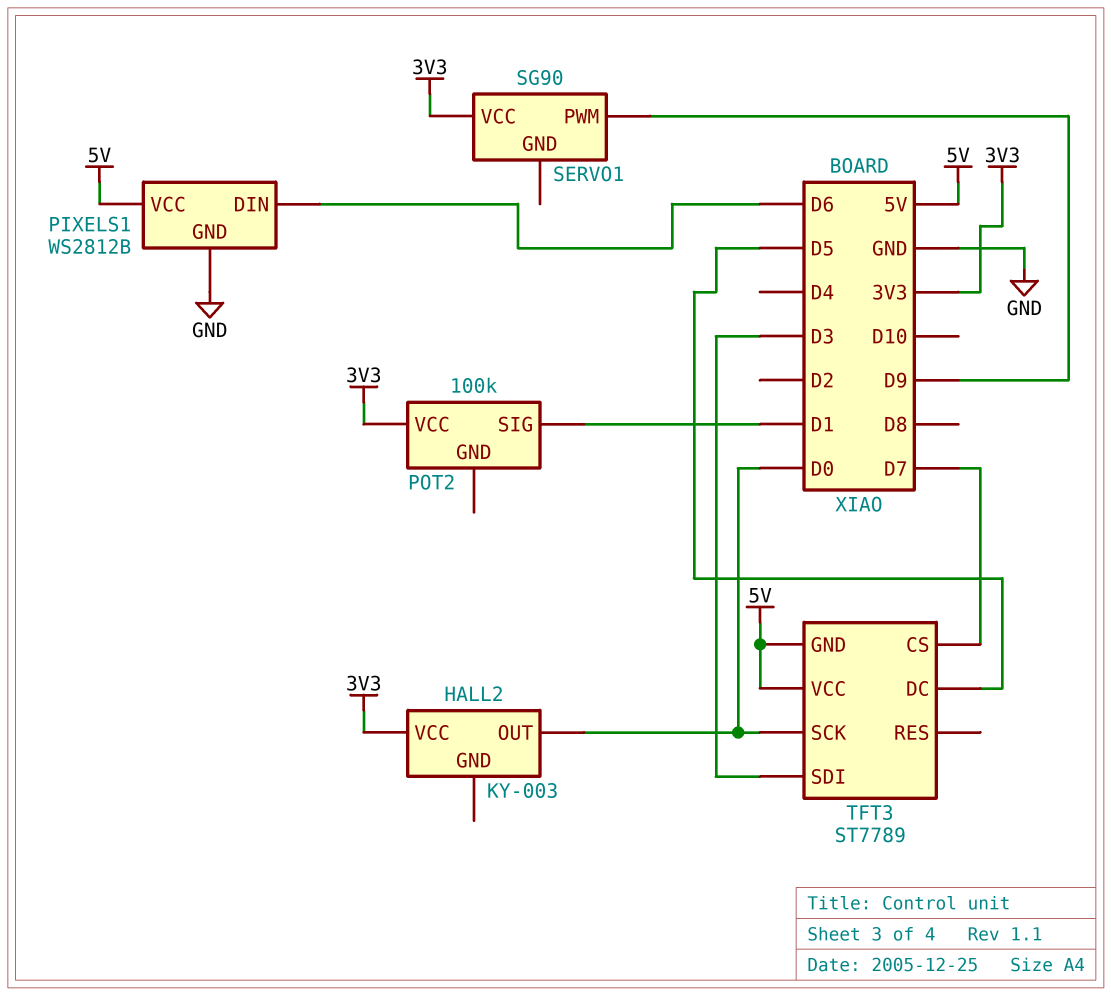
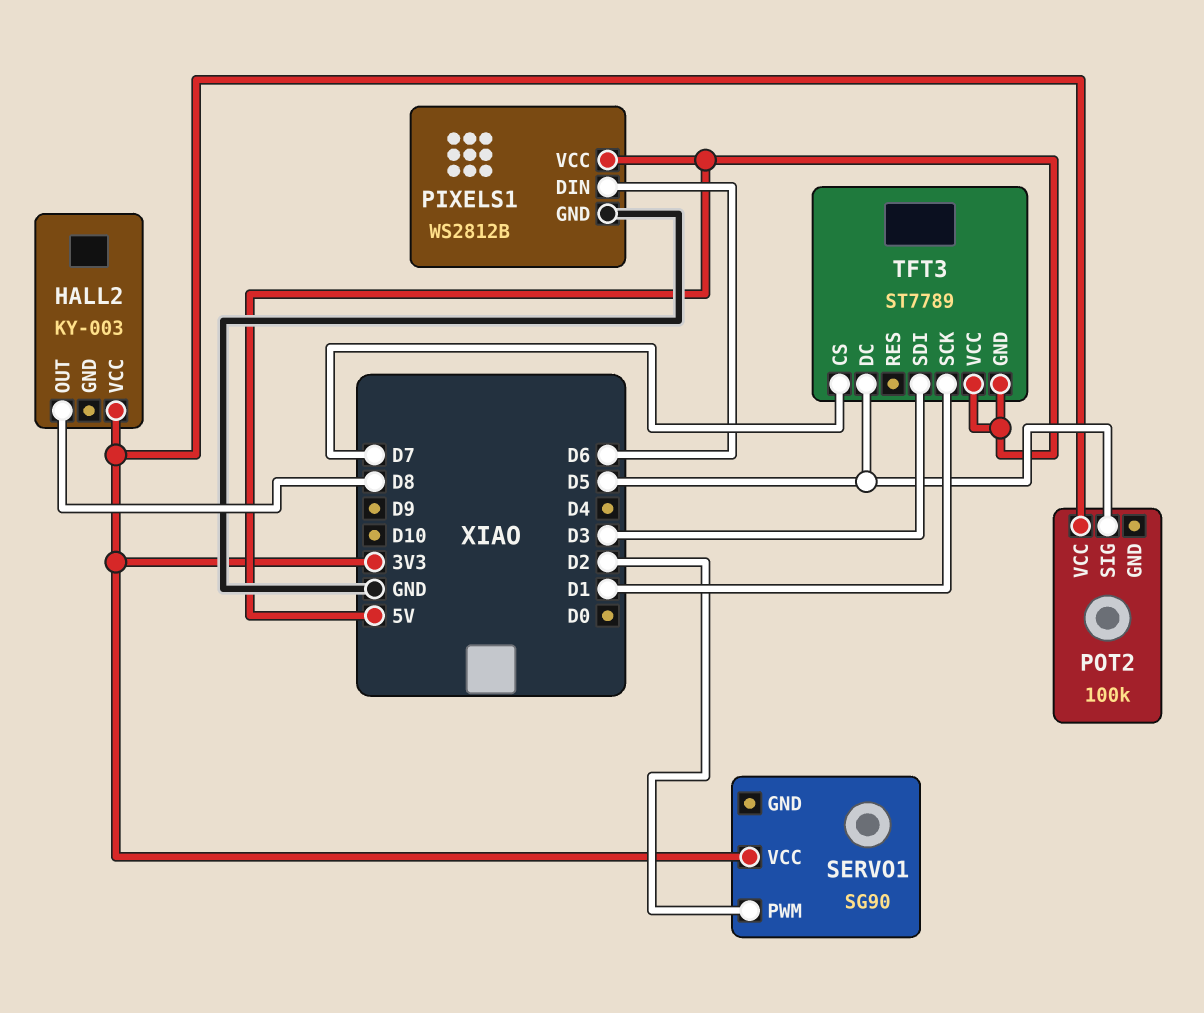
HALL2 pin OUT: D0 -> D8
POT2 pin SIG: D1 -> D5
SERVO1 pin PWM: D9 -> D2
TFT3 pin SCK: D0 -> D1

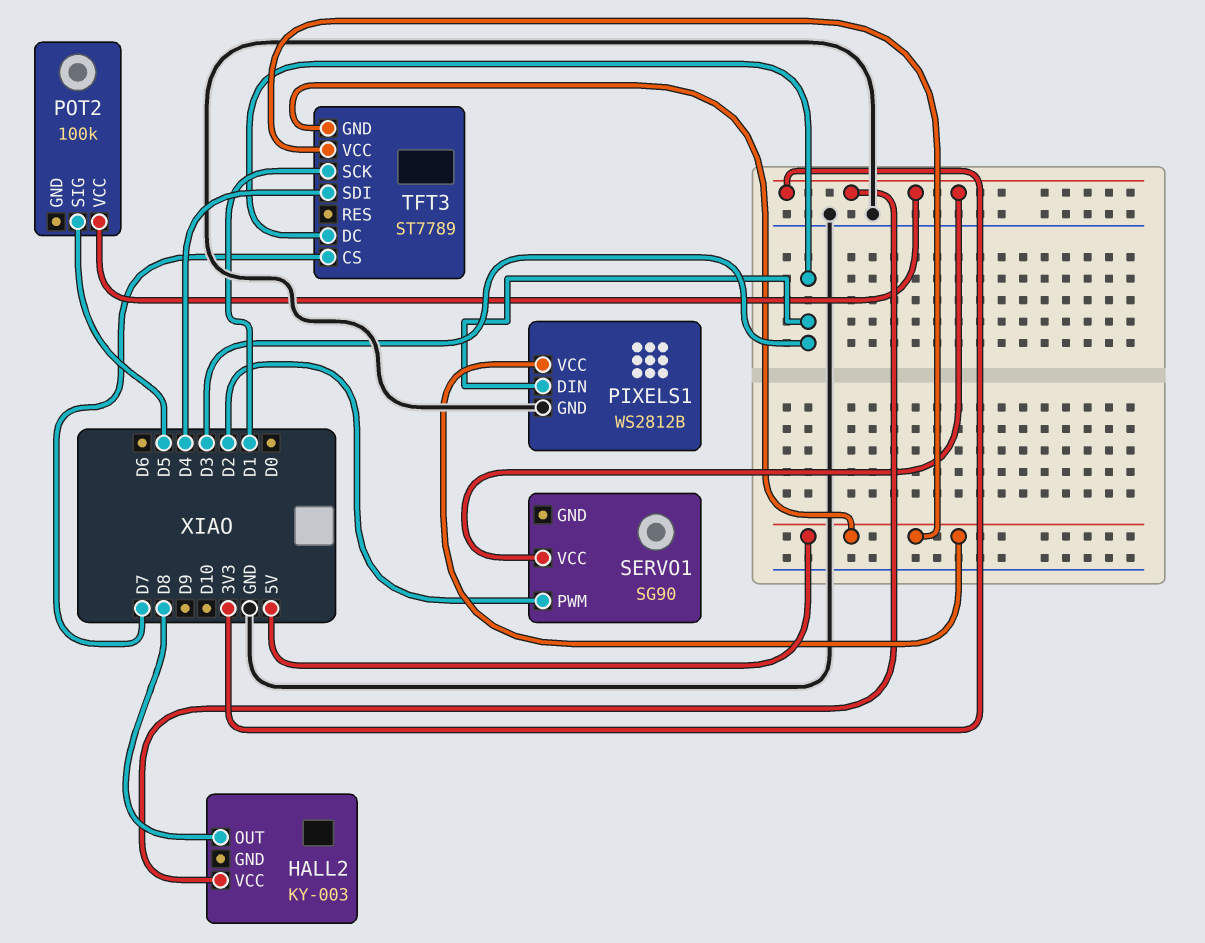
PIXELS1 pin DIN: D6 -> D3
TFT3 pin DC: D5 -> D3
TFT3 pin SDI: D3 -> D4

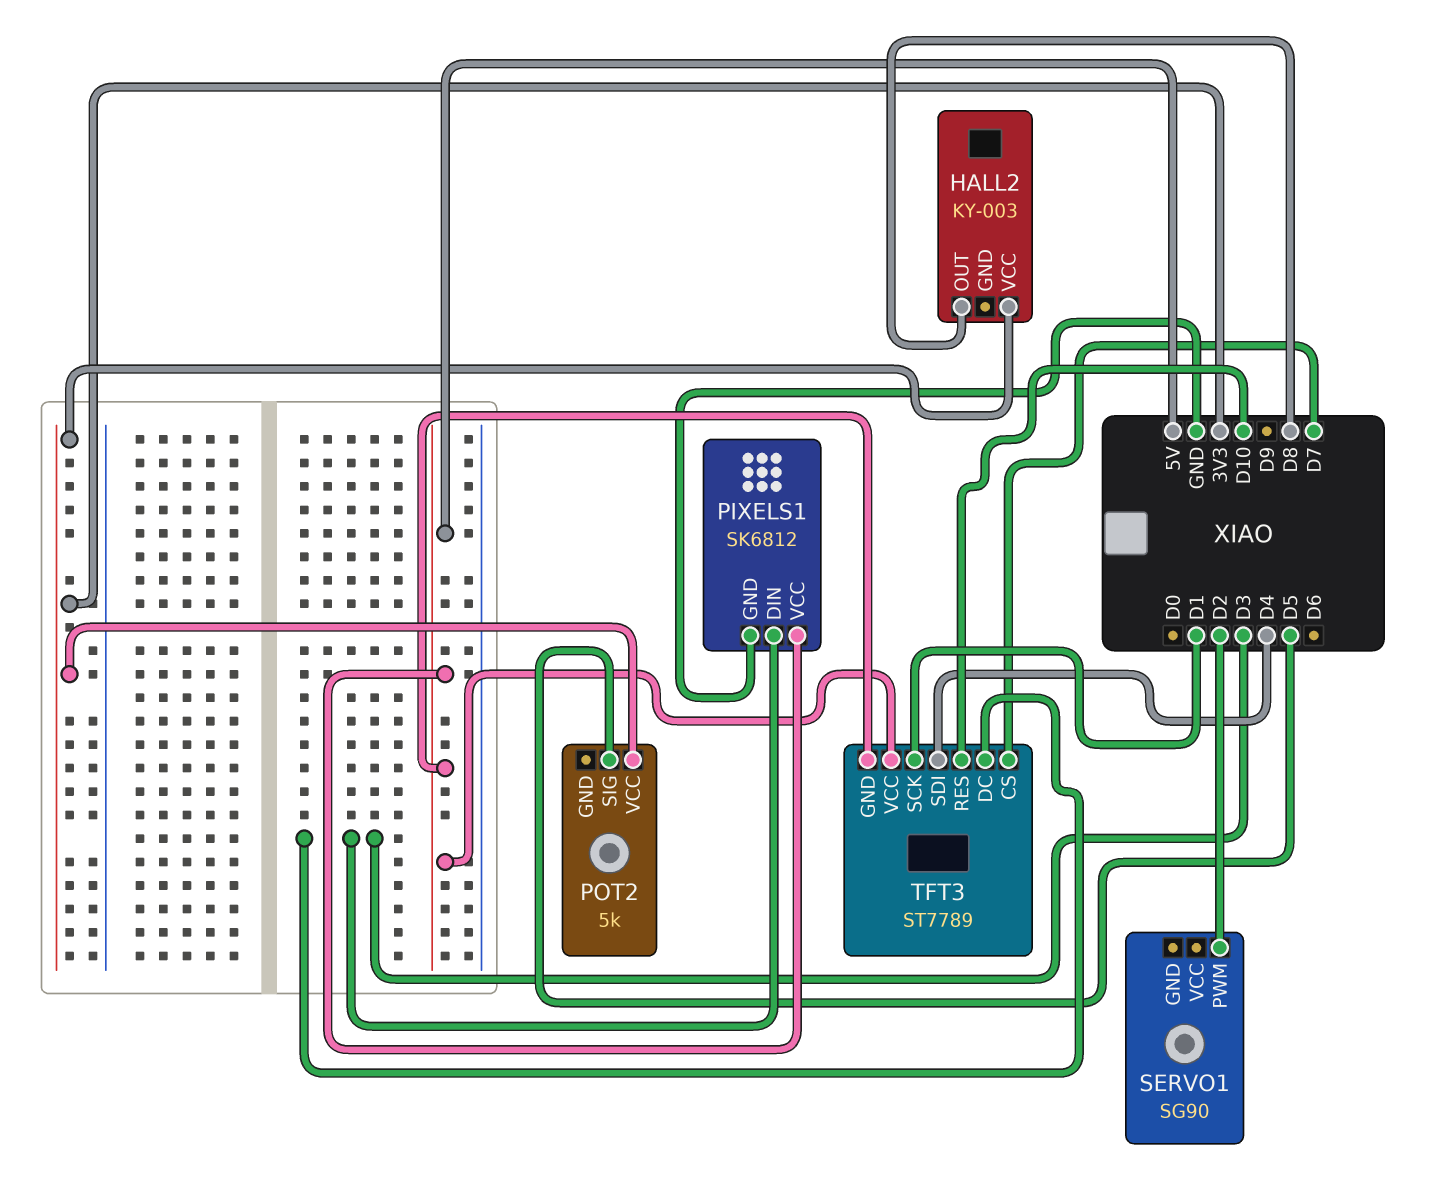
PIXELS1: WS2812B -> SK6812
POT2: 100k -> 5k
SERVO1 pin VCC: 3V3 -> none
TFT3 pin RES: none -> D10

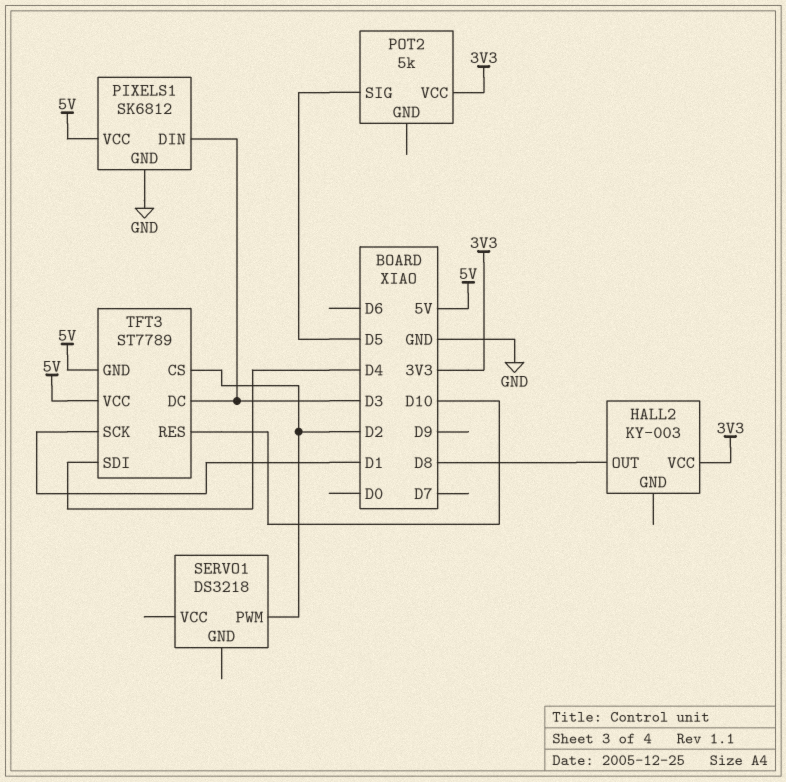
SERVO1: SG90 -> DS3218
TFT3 pin CS: D7 -> D2

